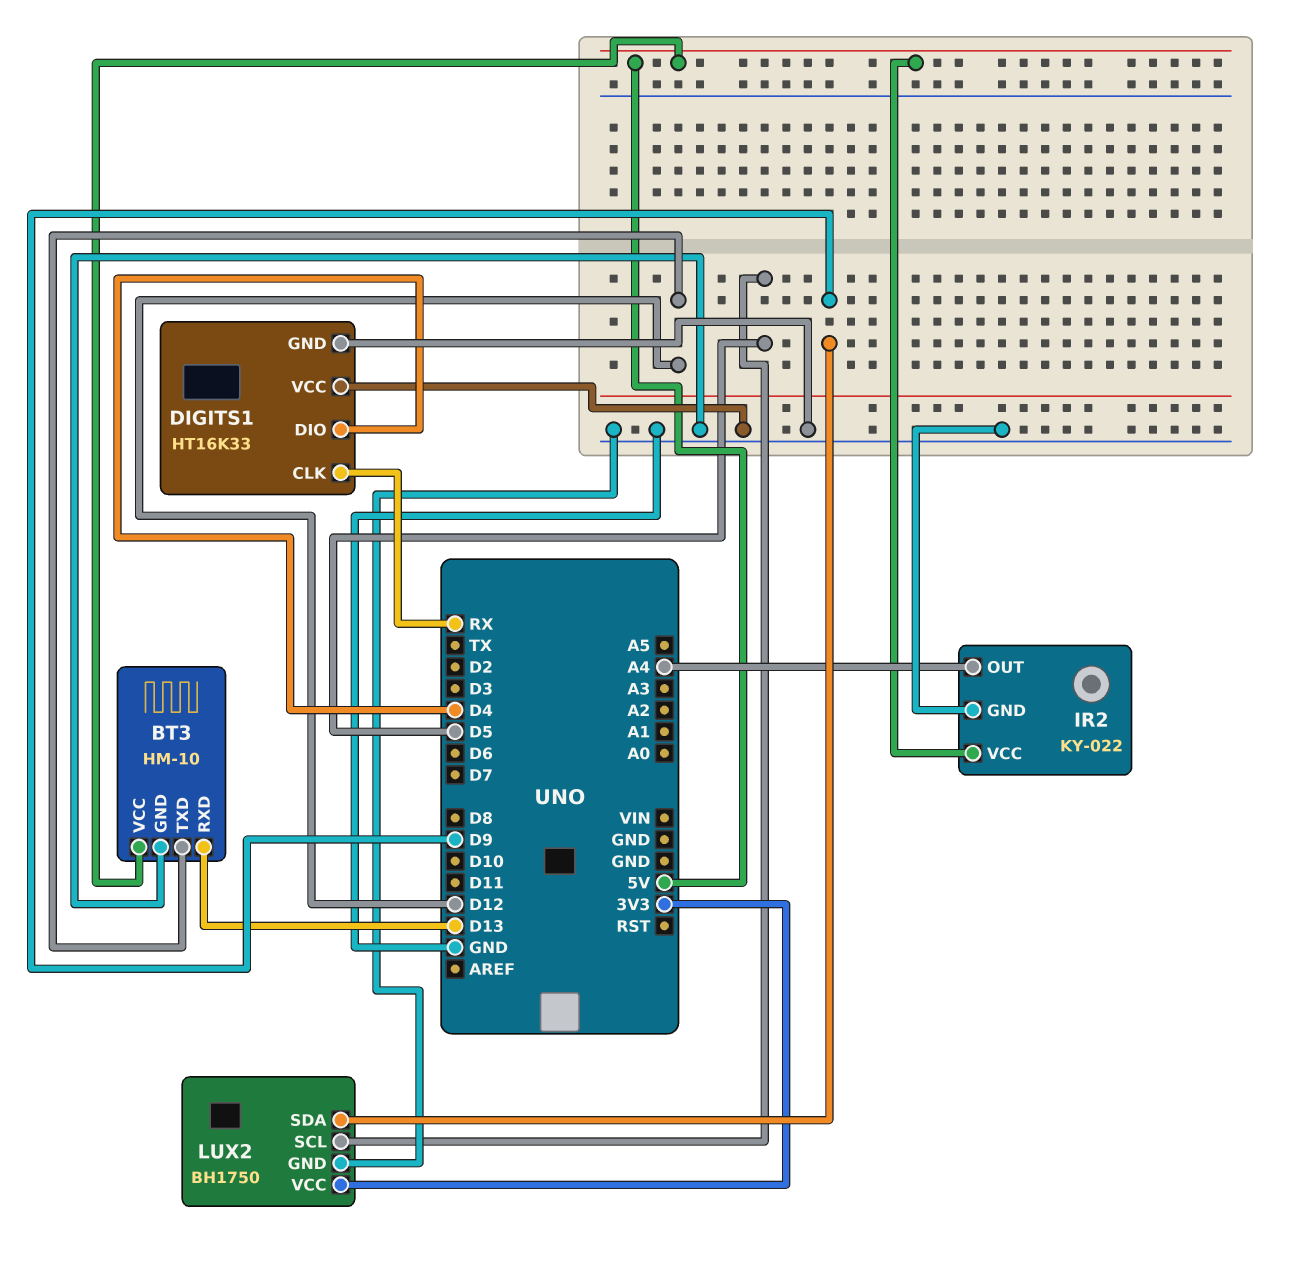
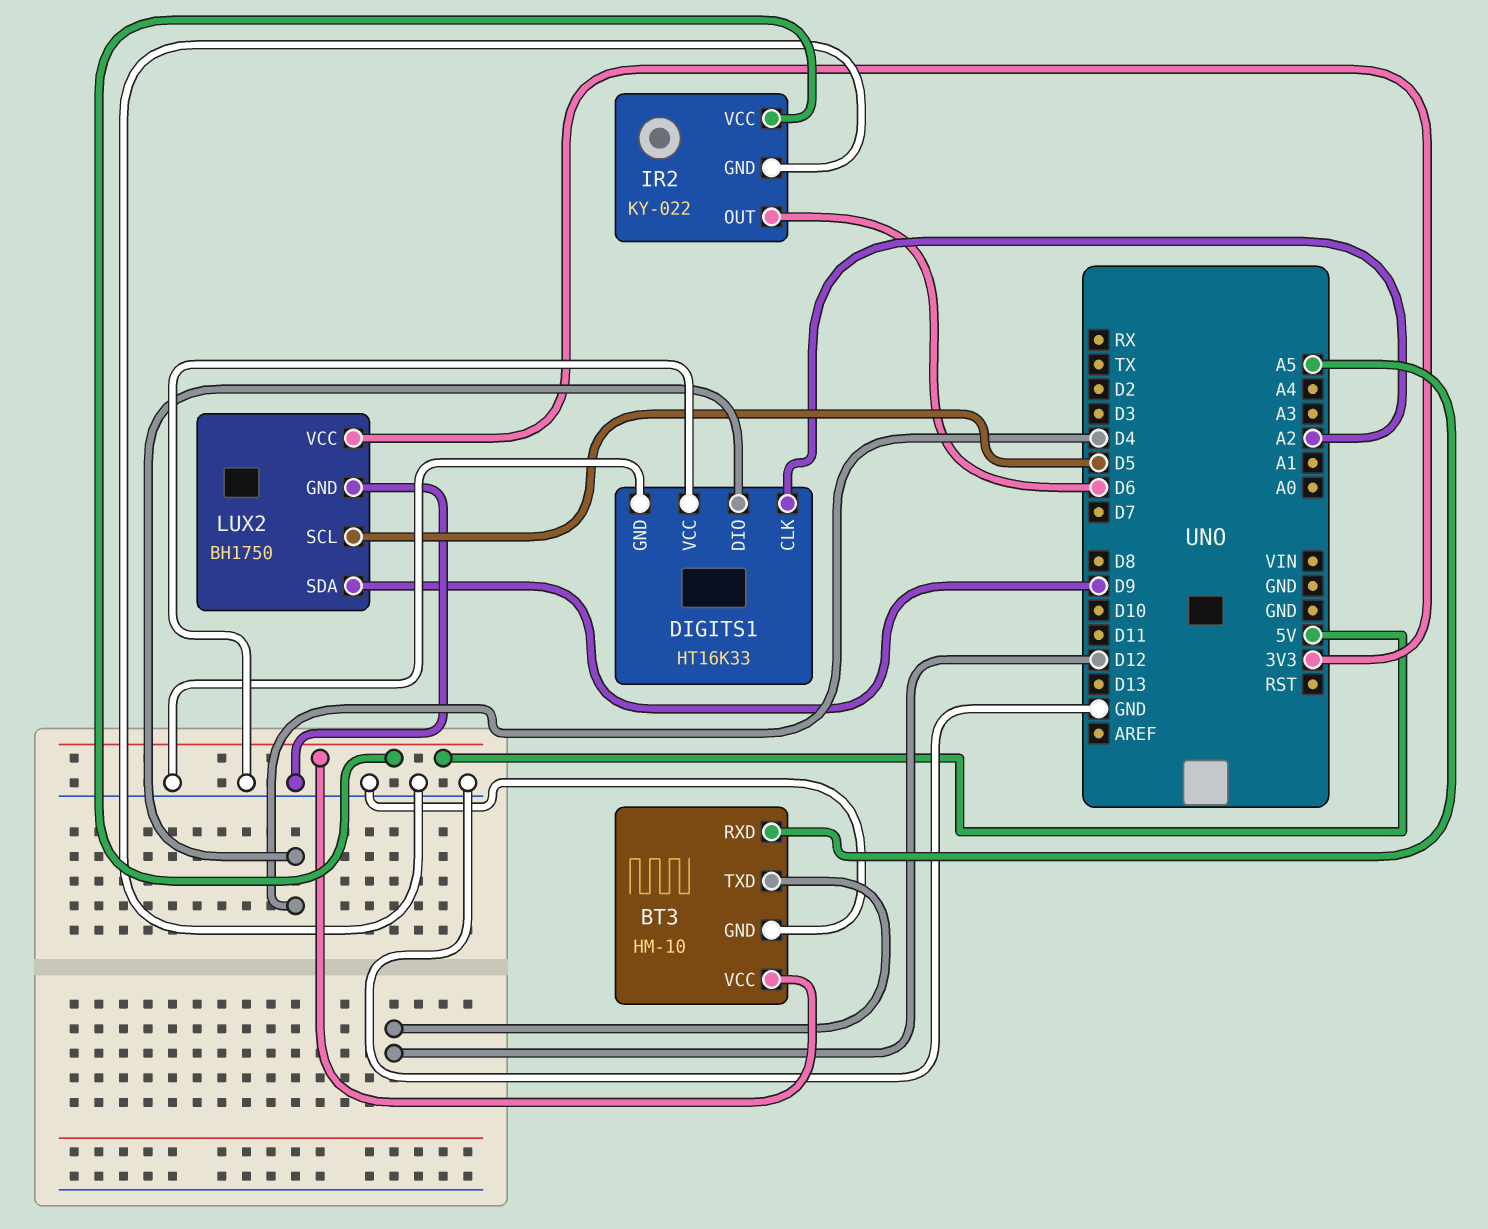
BT3 pin RXD: D13 -> A5
DIGITS1 pin CLK: RX -> A2
IR2 pin OUT: A4 -> D6

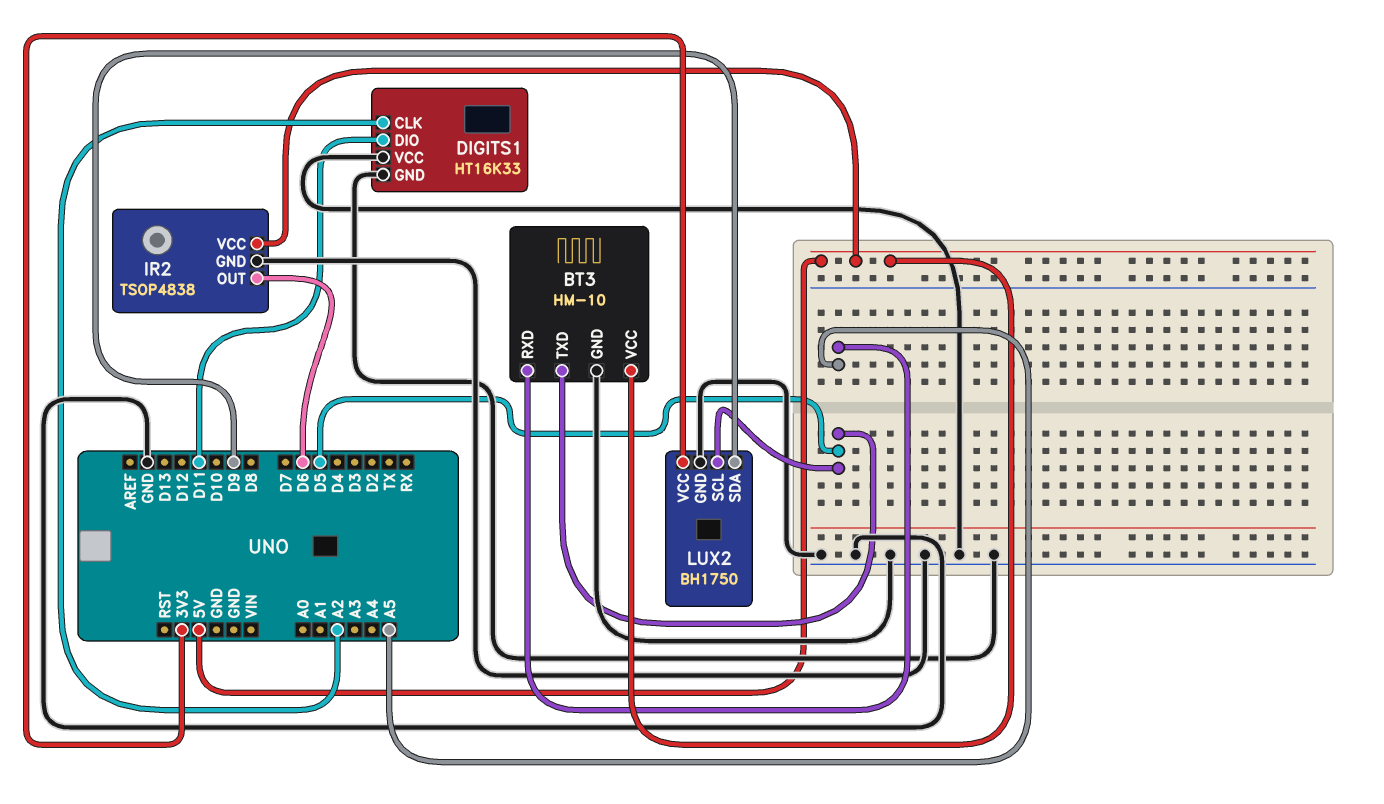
BT3 pin TXD: D12 -> D5
DIGITS1 pin DIO: D4 -> D11
IR2: KY-022 -> TSOP4838

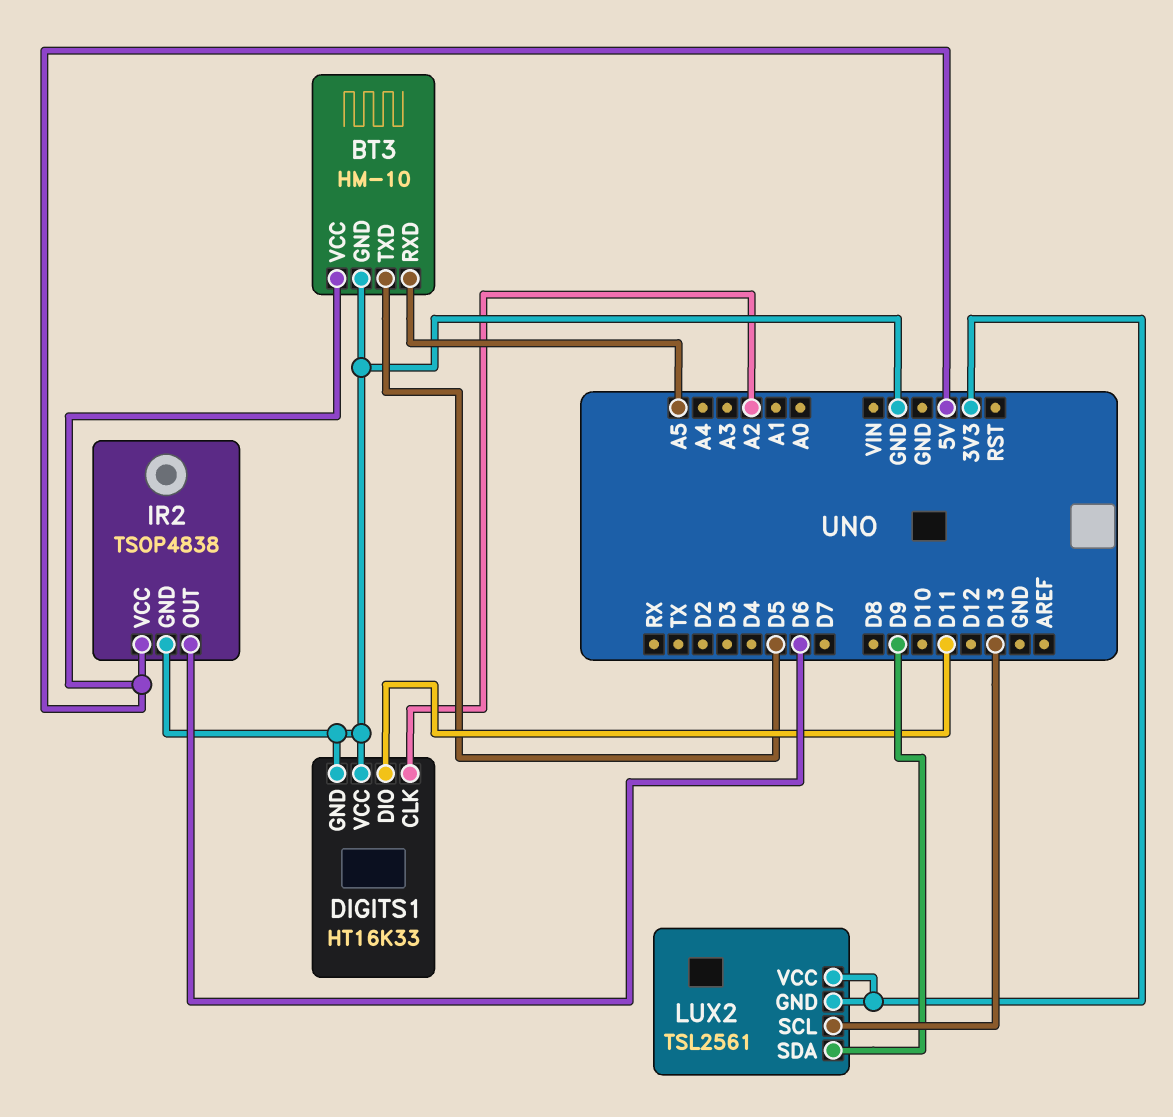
LUX2: BH1750 -> TSL2561
LUX2 pin GND: GND -> 3V3
LUX2 pin SCL: D5 -> D13

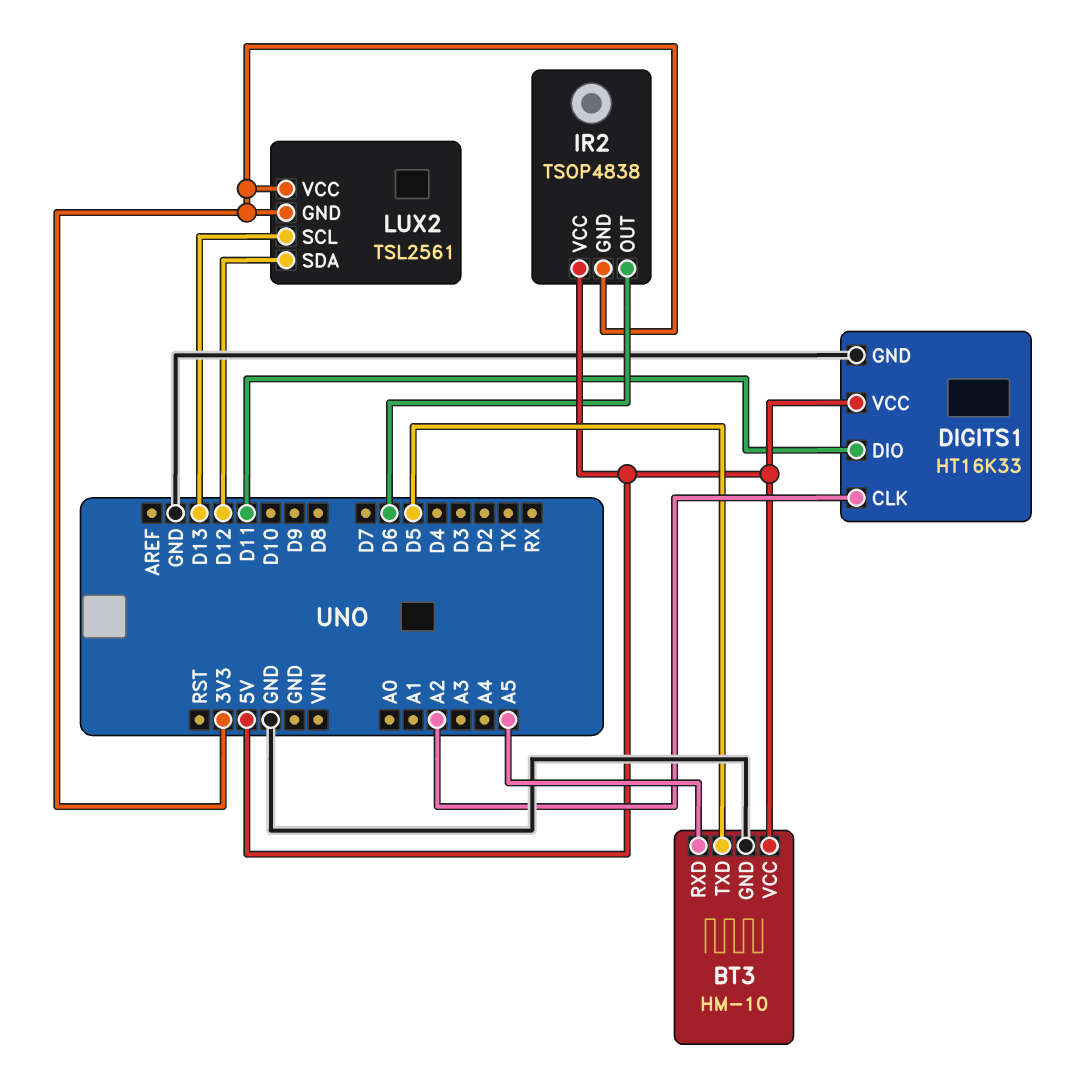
DIGITS1 pin VCC: GND -> 5V
IR2 pin GND: GND -> 3V3
LUX2 pin SDA: D9 -> D12

